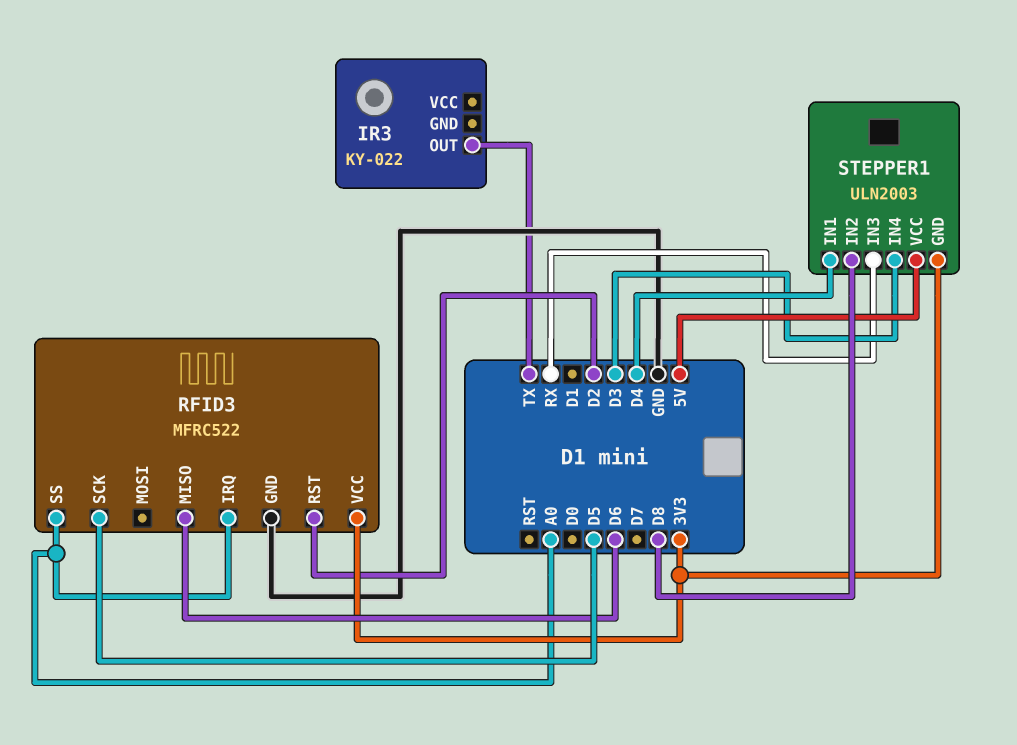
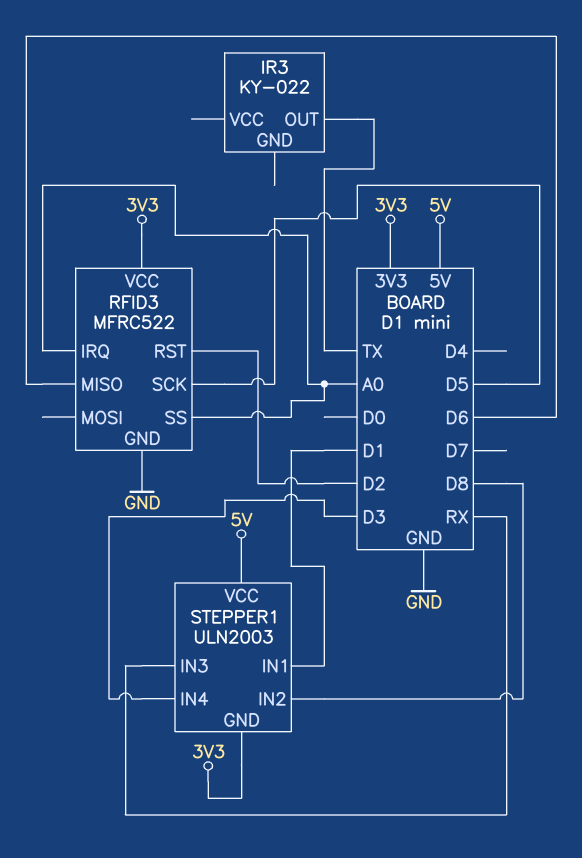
STEPPER1 pin IN1: D4 -> D1

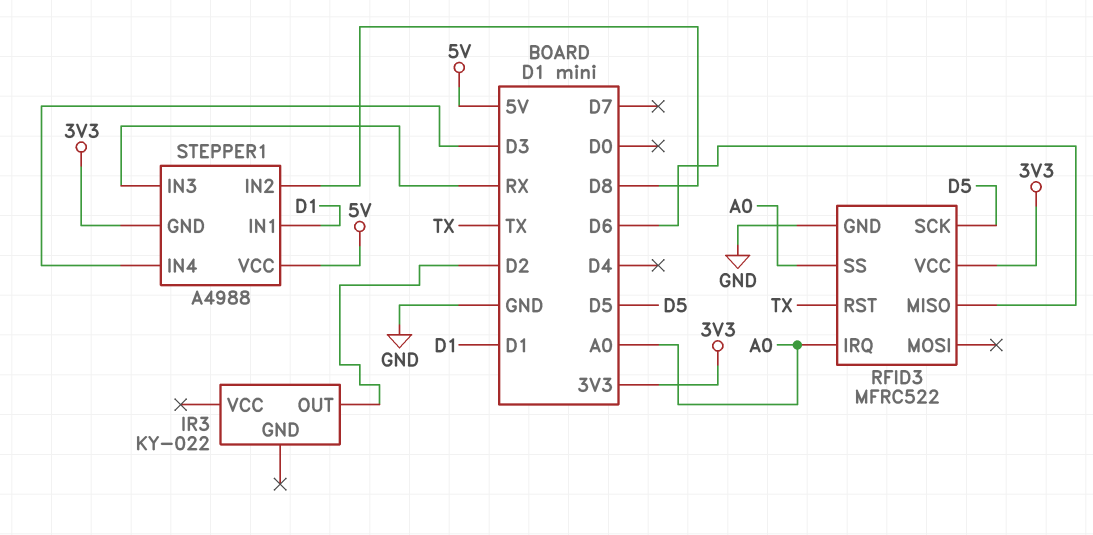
IR3 pin OUT: TX -> D2
RFID3 pin RST: D2 -> TX
STEPPER1: ULN2003 -> A4988

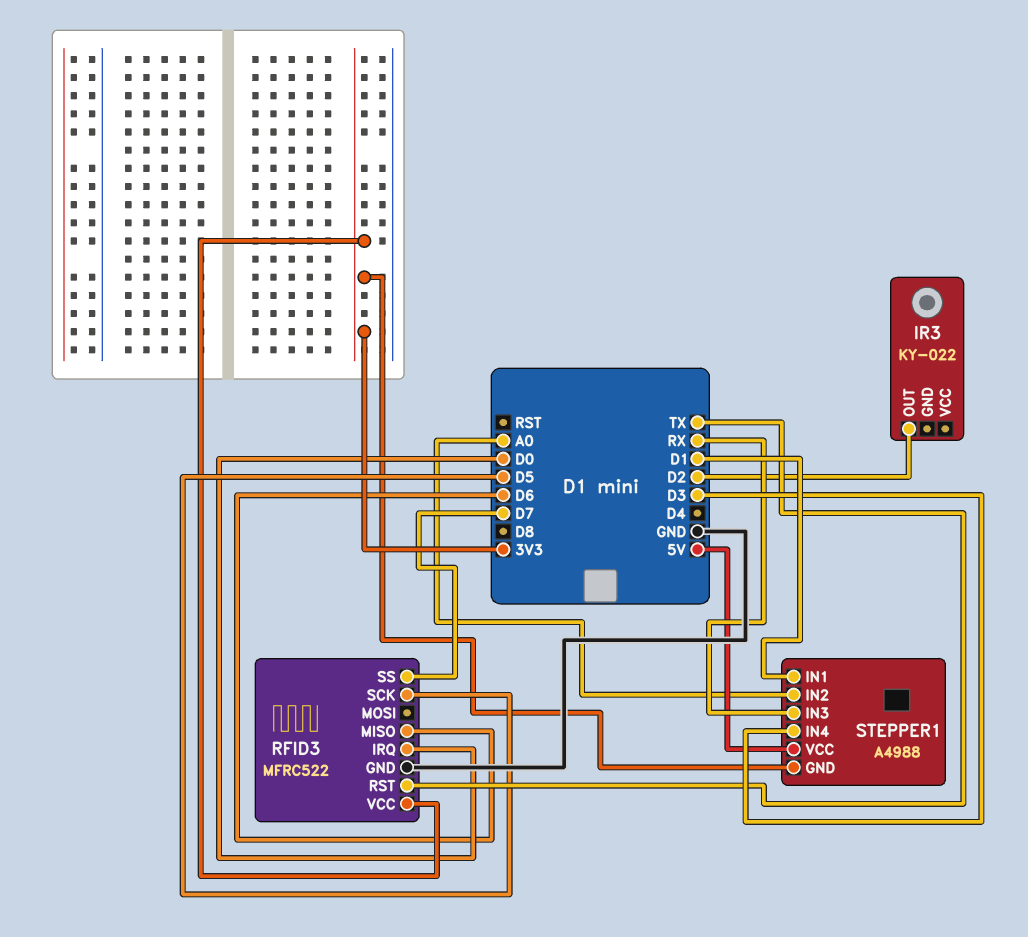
RFID3 pin IRQ: A0 -> D0
RFID3 pin SS: A0 -> D7
STEPPER1 pin IN2: D8 -> A0

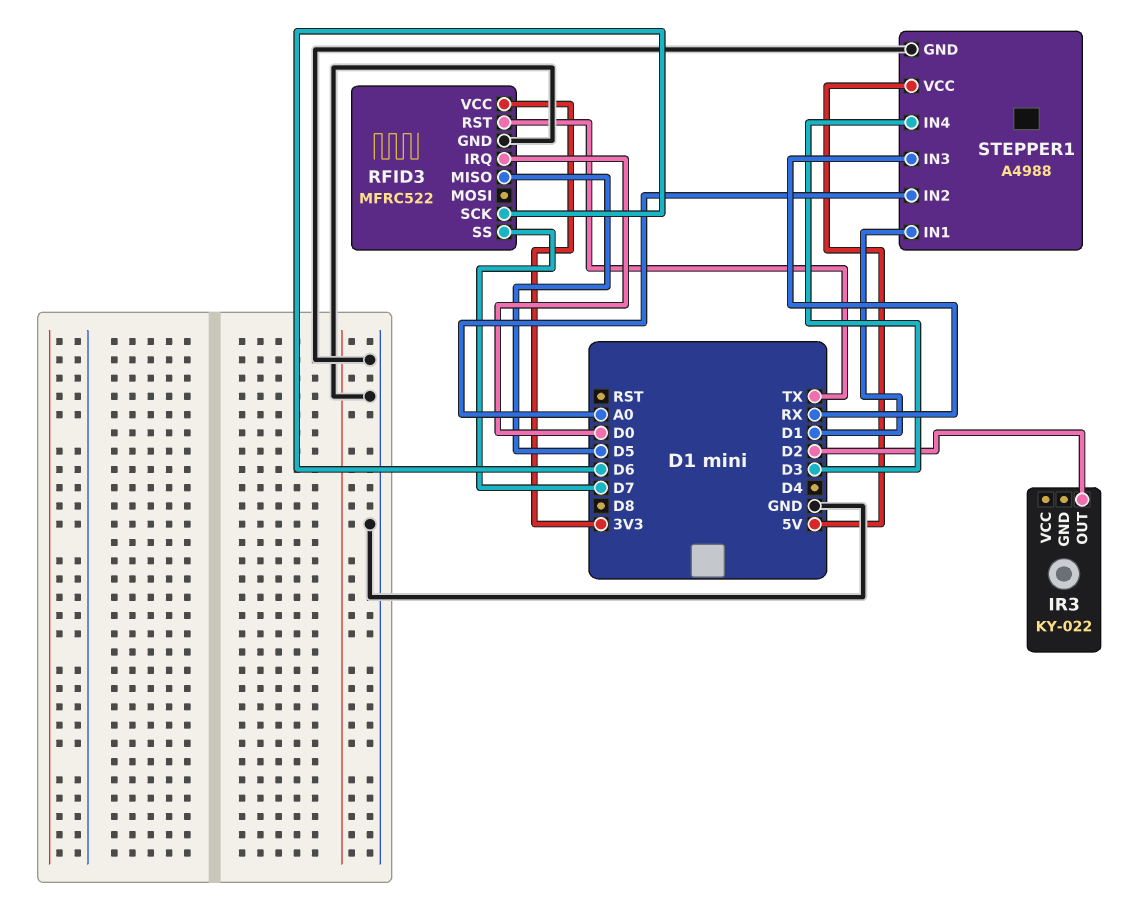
RFID3 pin MISO: D6 -> D5
RFID3 pin SCK: D5 -> D6
STEPPER1 pin GND: 3V3 -> GND

